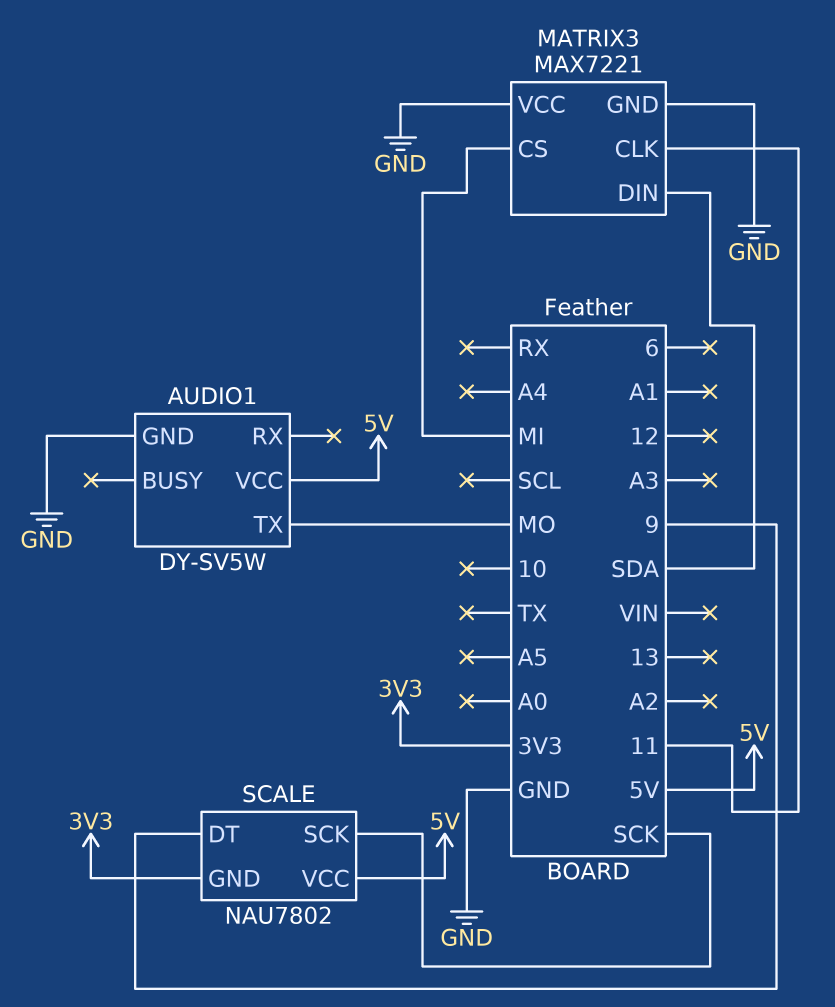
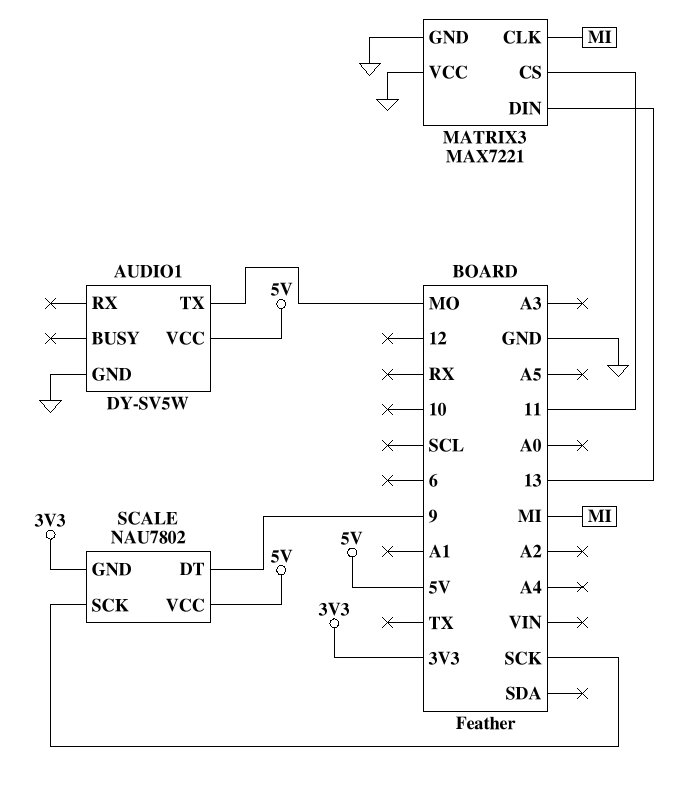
MATRIX3 pin CLK: 11 -> MI
MATRIX3 pin CS: MI -> 11
MATRIX3 pin DIN: SDA -> 13

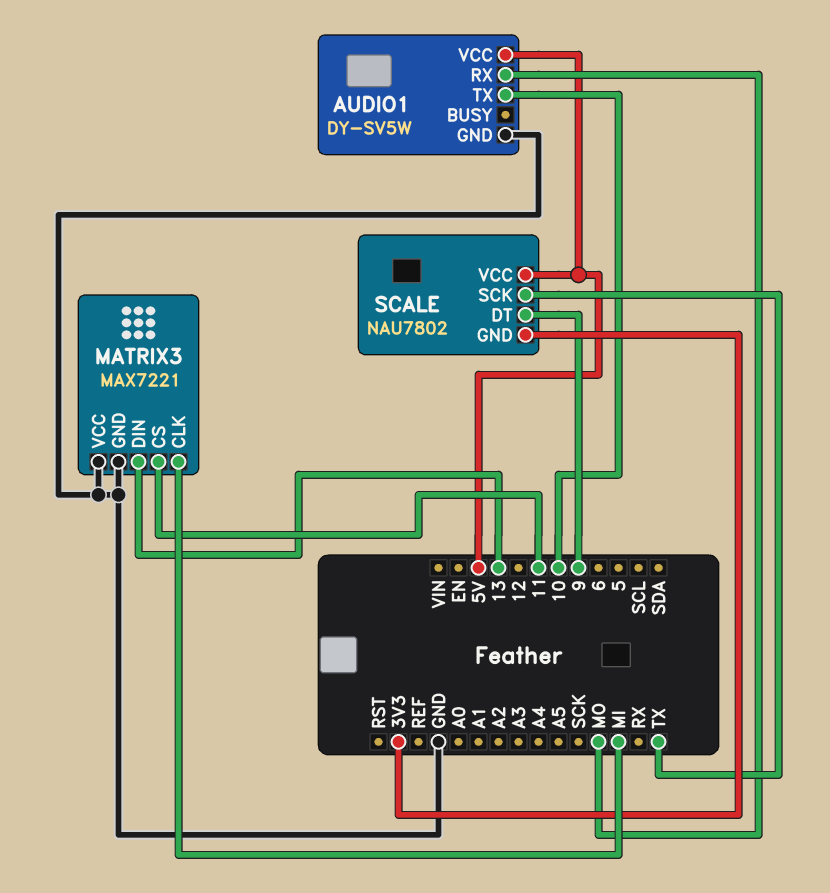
AUDIO1 pin RX: none -> MO
AUDIO1 pin TX: MO -> 10
SCALE pin SCK: SCK -> TX

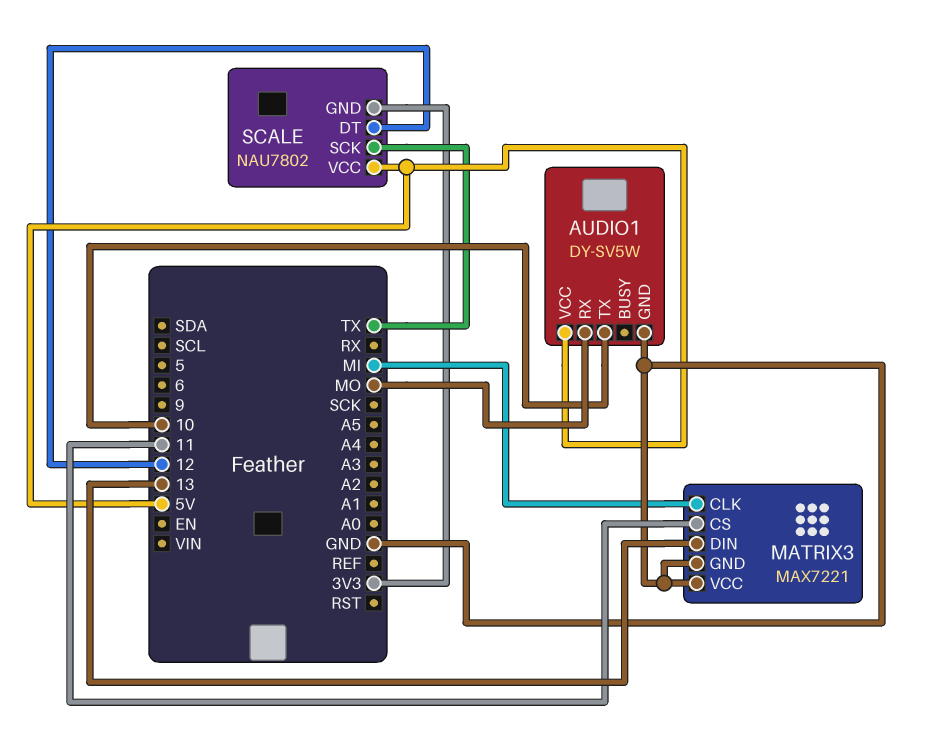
SCALE pin DT: 9 -> 12

